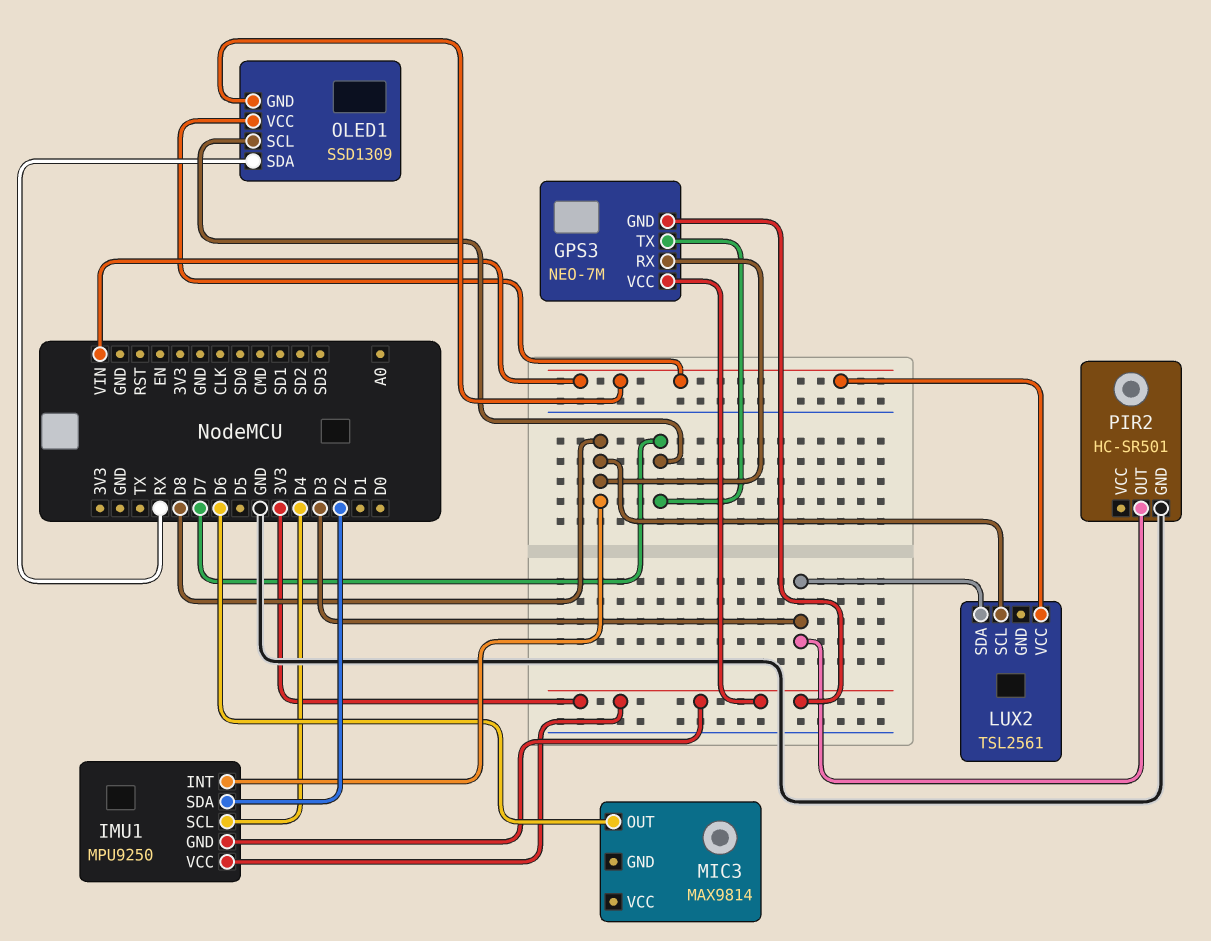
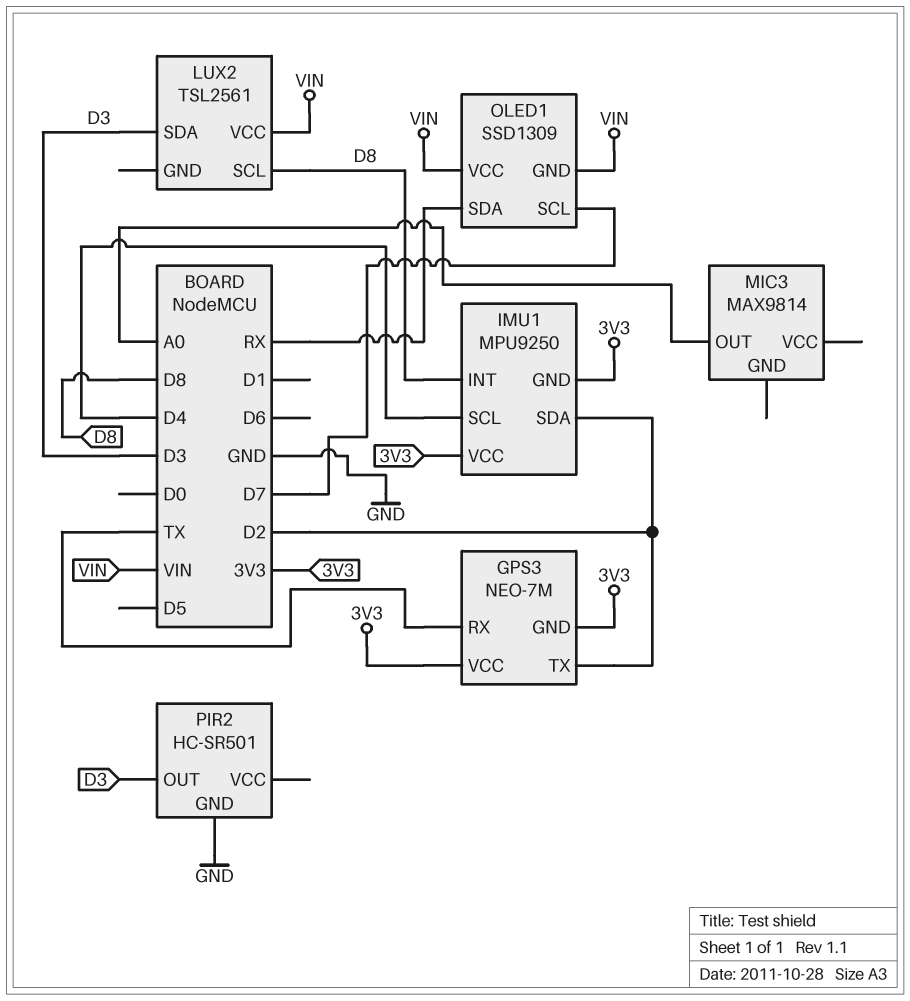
GPS3 pin RX: D8 -> TX
GPS3 pin TX: D7 -> D2
MIC3 pin OUT: D6 -> A0

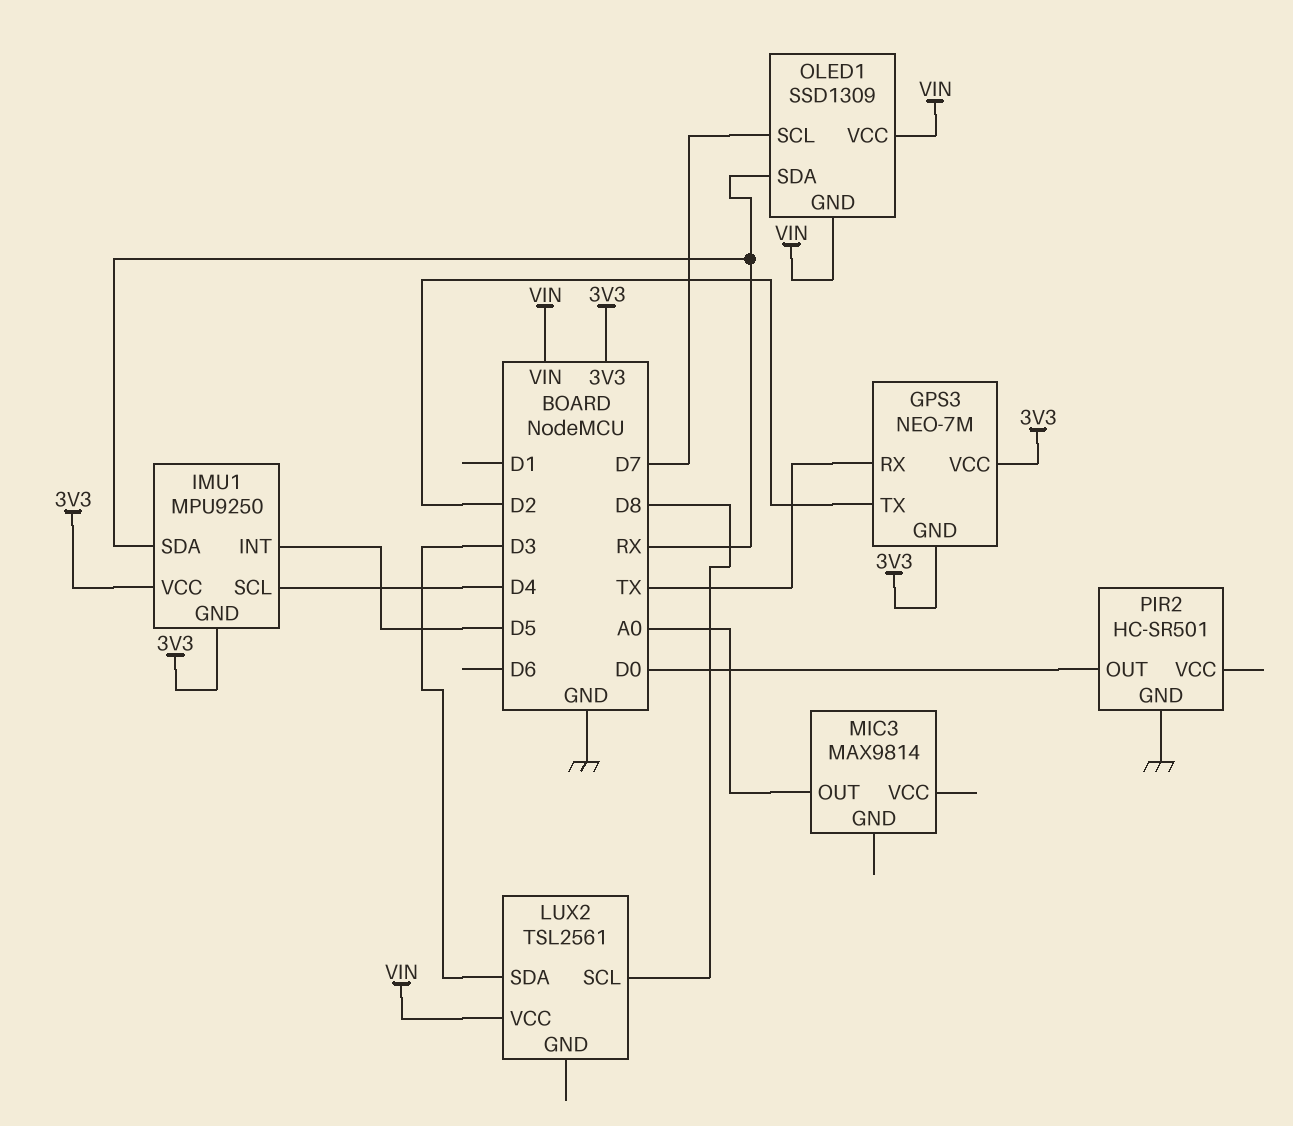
IMU1 pin INT: D8 -> D5
IMU1 pin SDA: D2 -> RX
PIR2 pin OUT: D3 -> D0

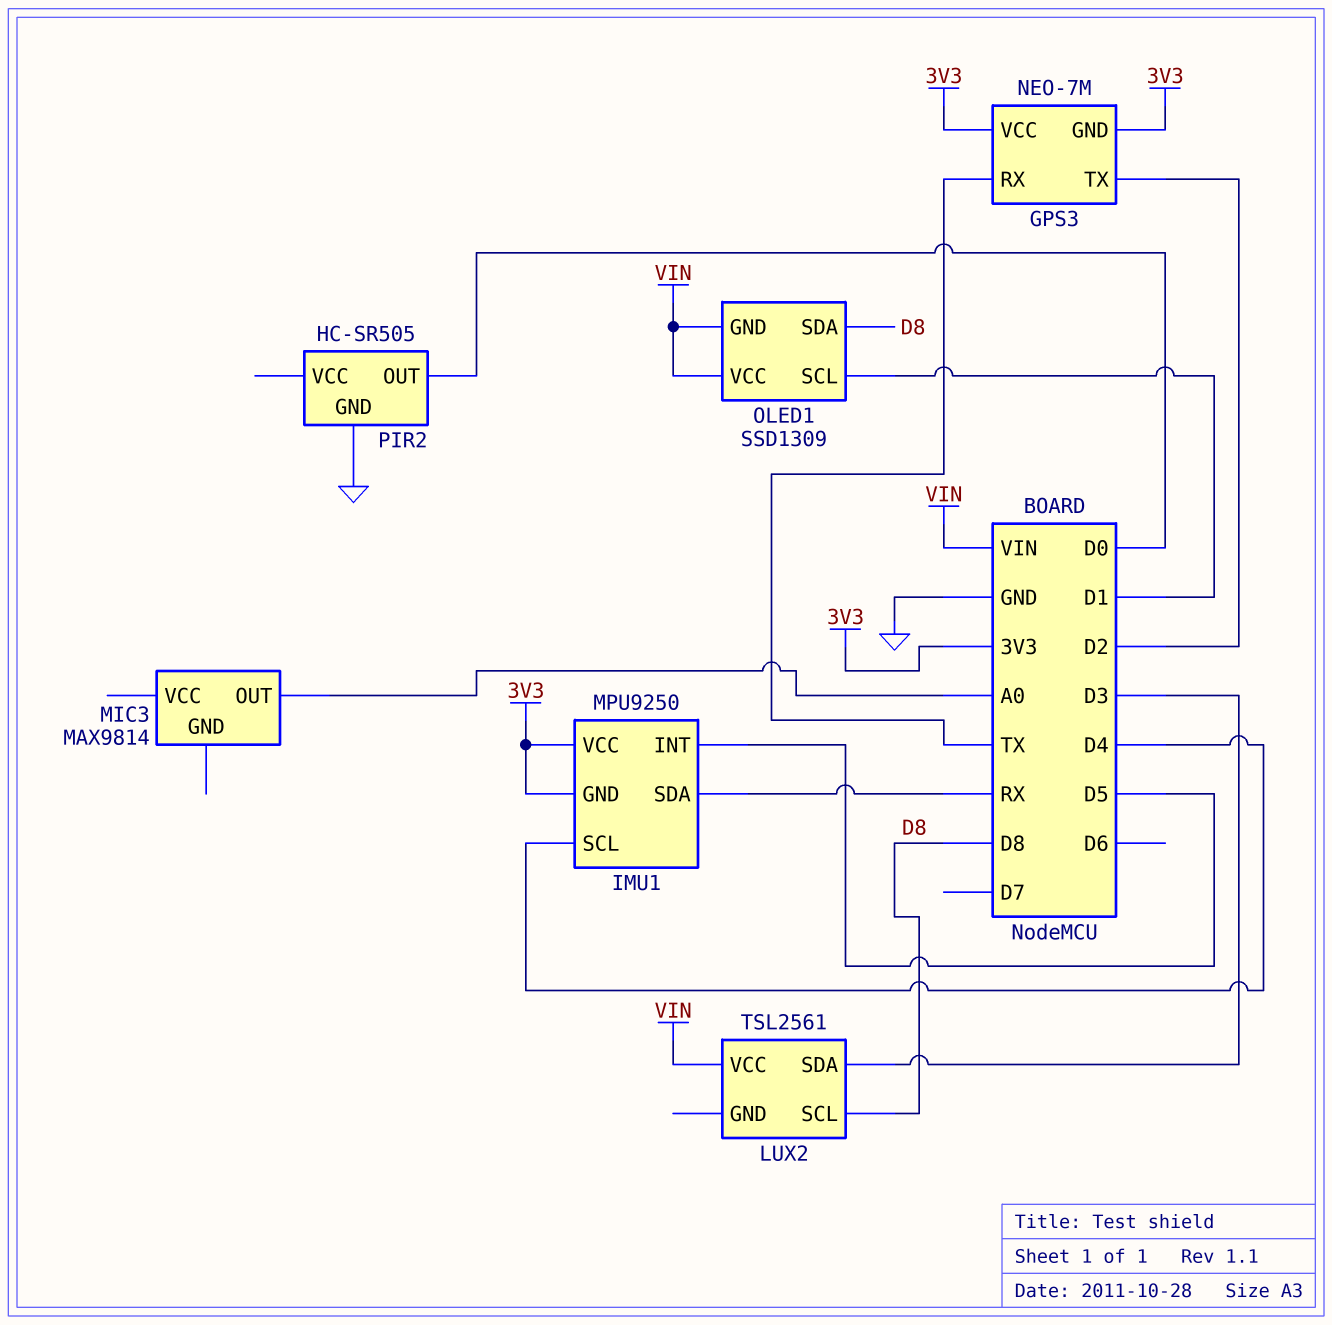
OLED1 pin SCL: D7 -> D1
OLED1 pin SDA: RX -> D8
PIR2: HC-SR501 -> HC-SR505

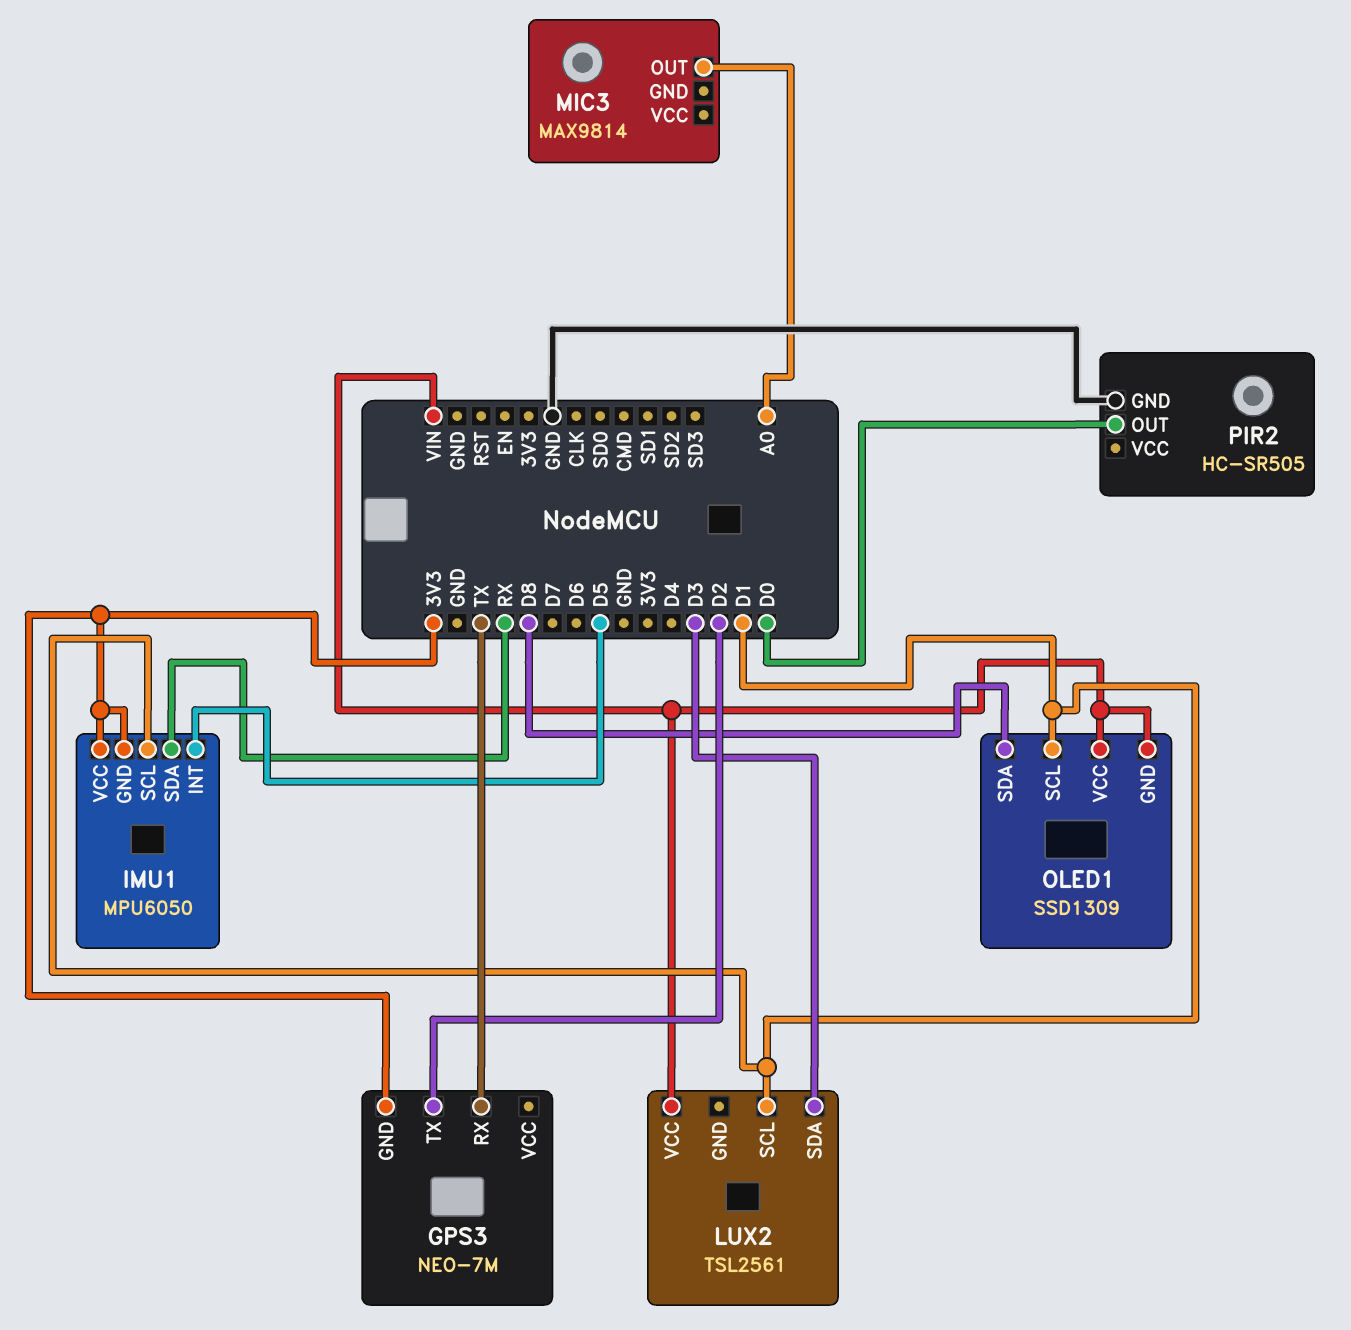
GPS3 pin VCC: 3V3 -> none
IMU1: MPU9250 -> MPU6050
IMU1 pin SCL: D4 -> D1
LUX2 pin SCL: D8 -> D1

